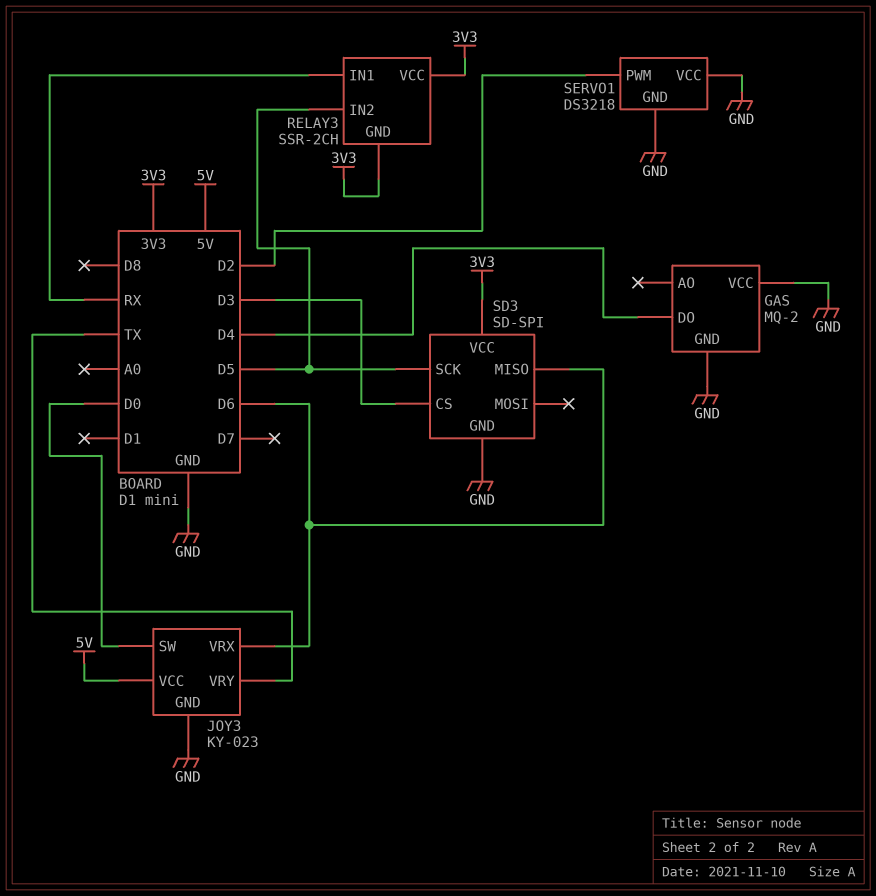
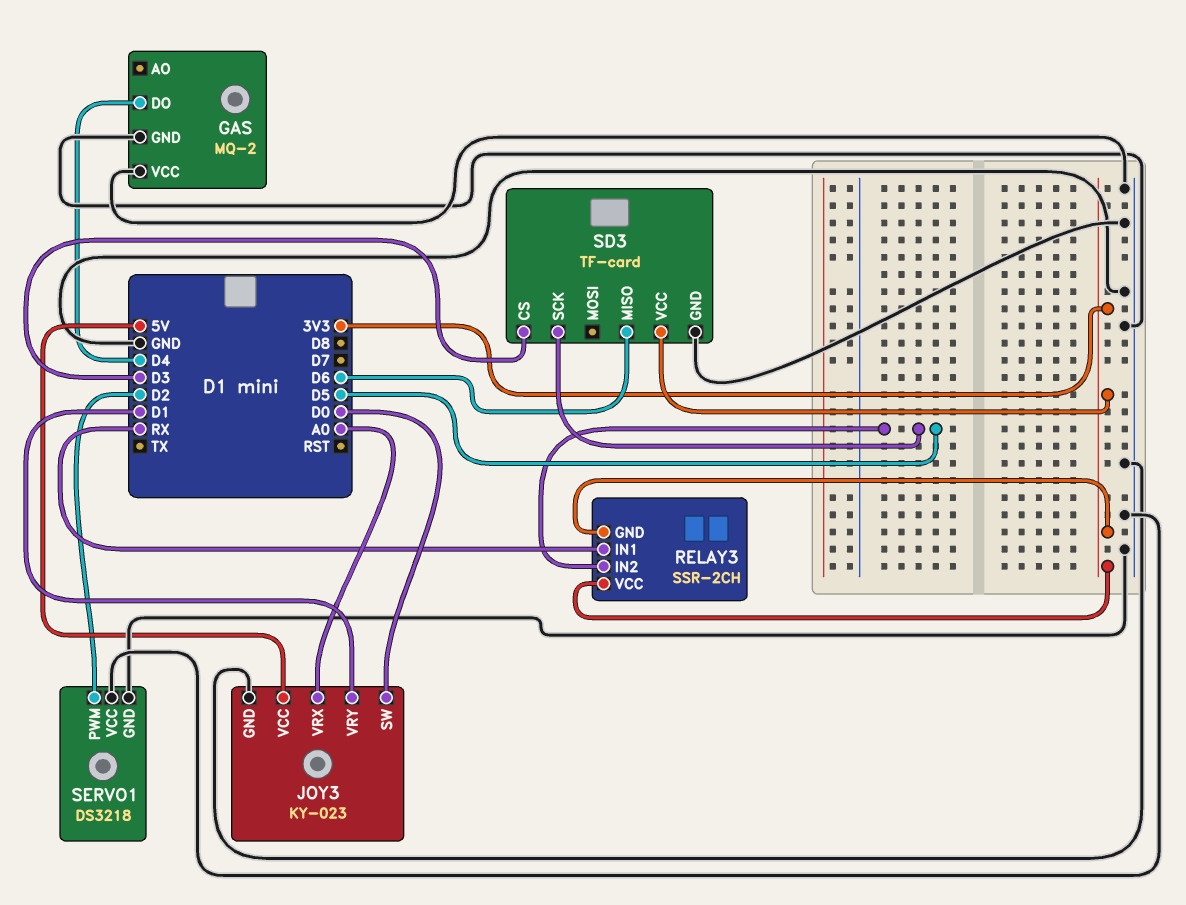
JOY3 pin VRX: D6 -> A0
JOY3 pin VRY: TX -> D1
SD3: SD-SPI -> TF-card

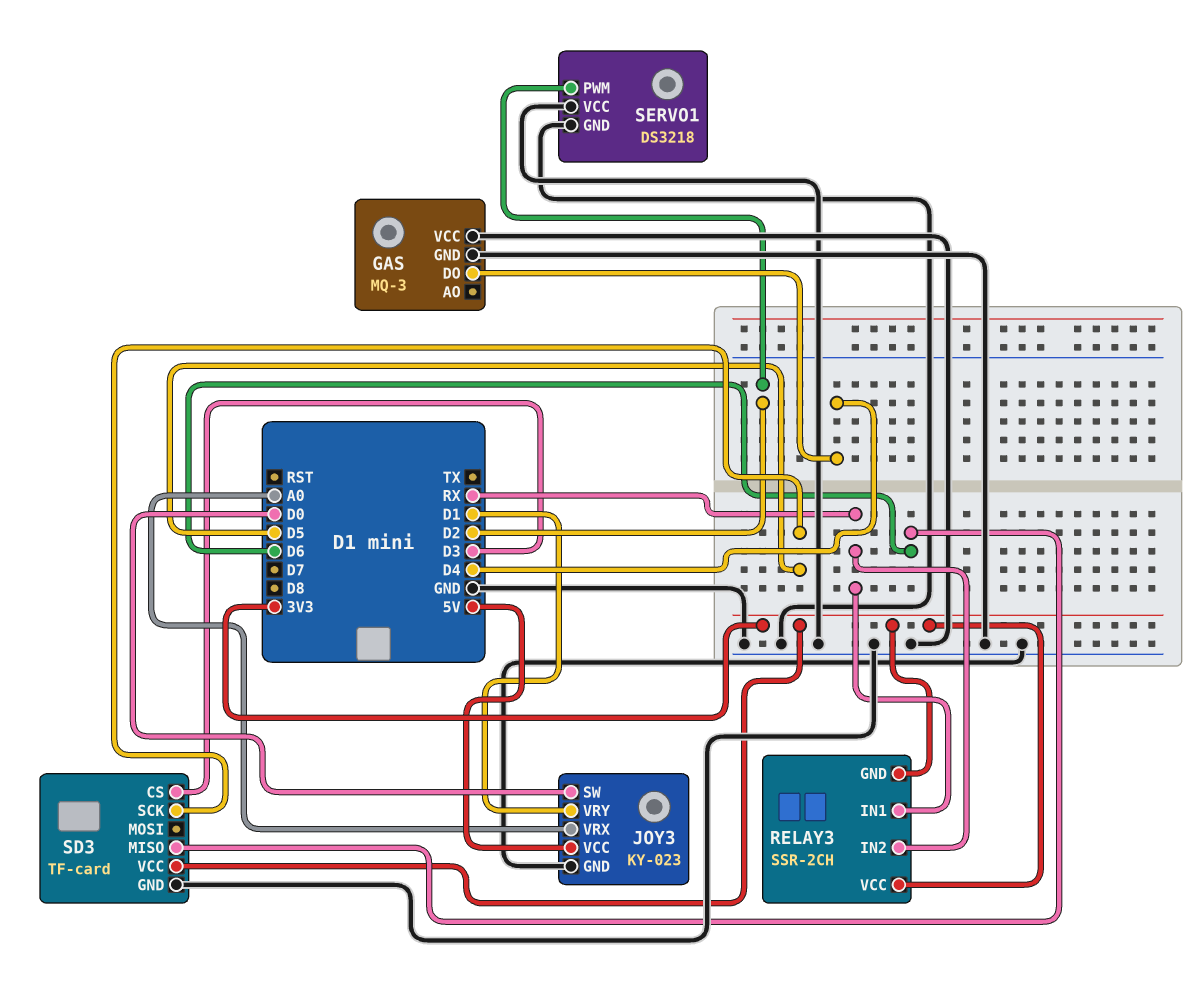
GAS: MQ-2 -> MQ-3
RELAY3 pin IN2: D5 -> RX

